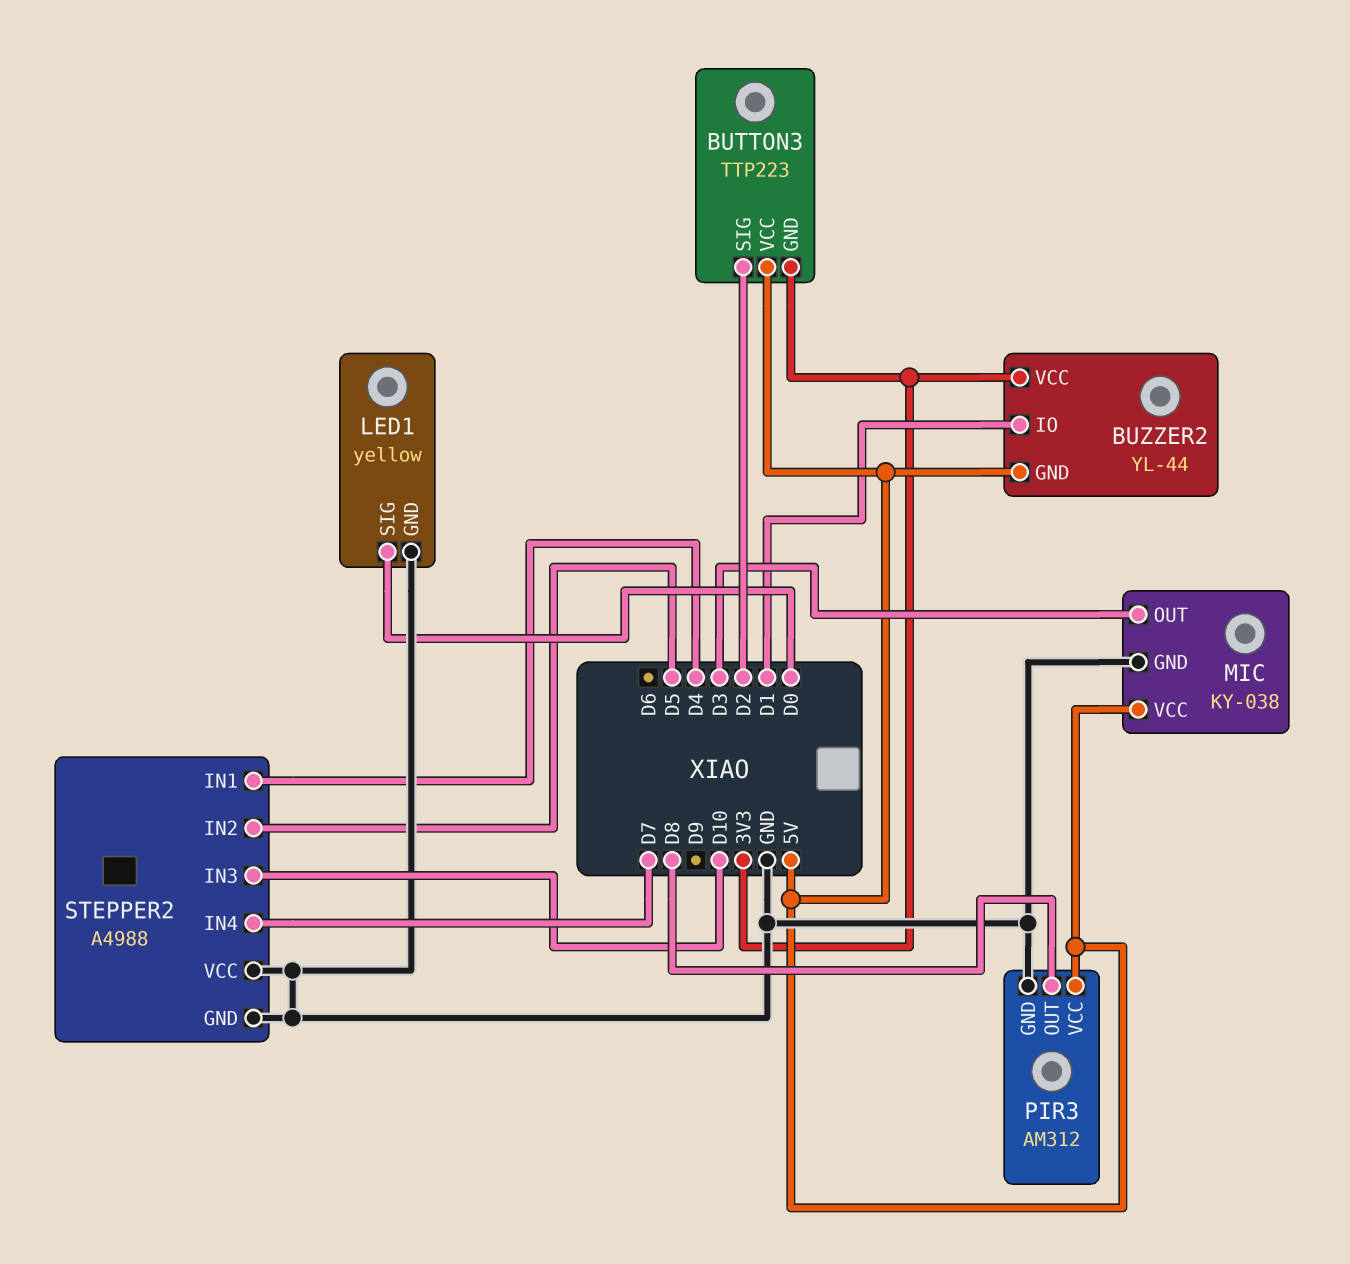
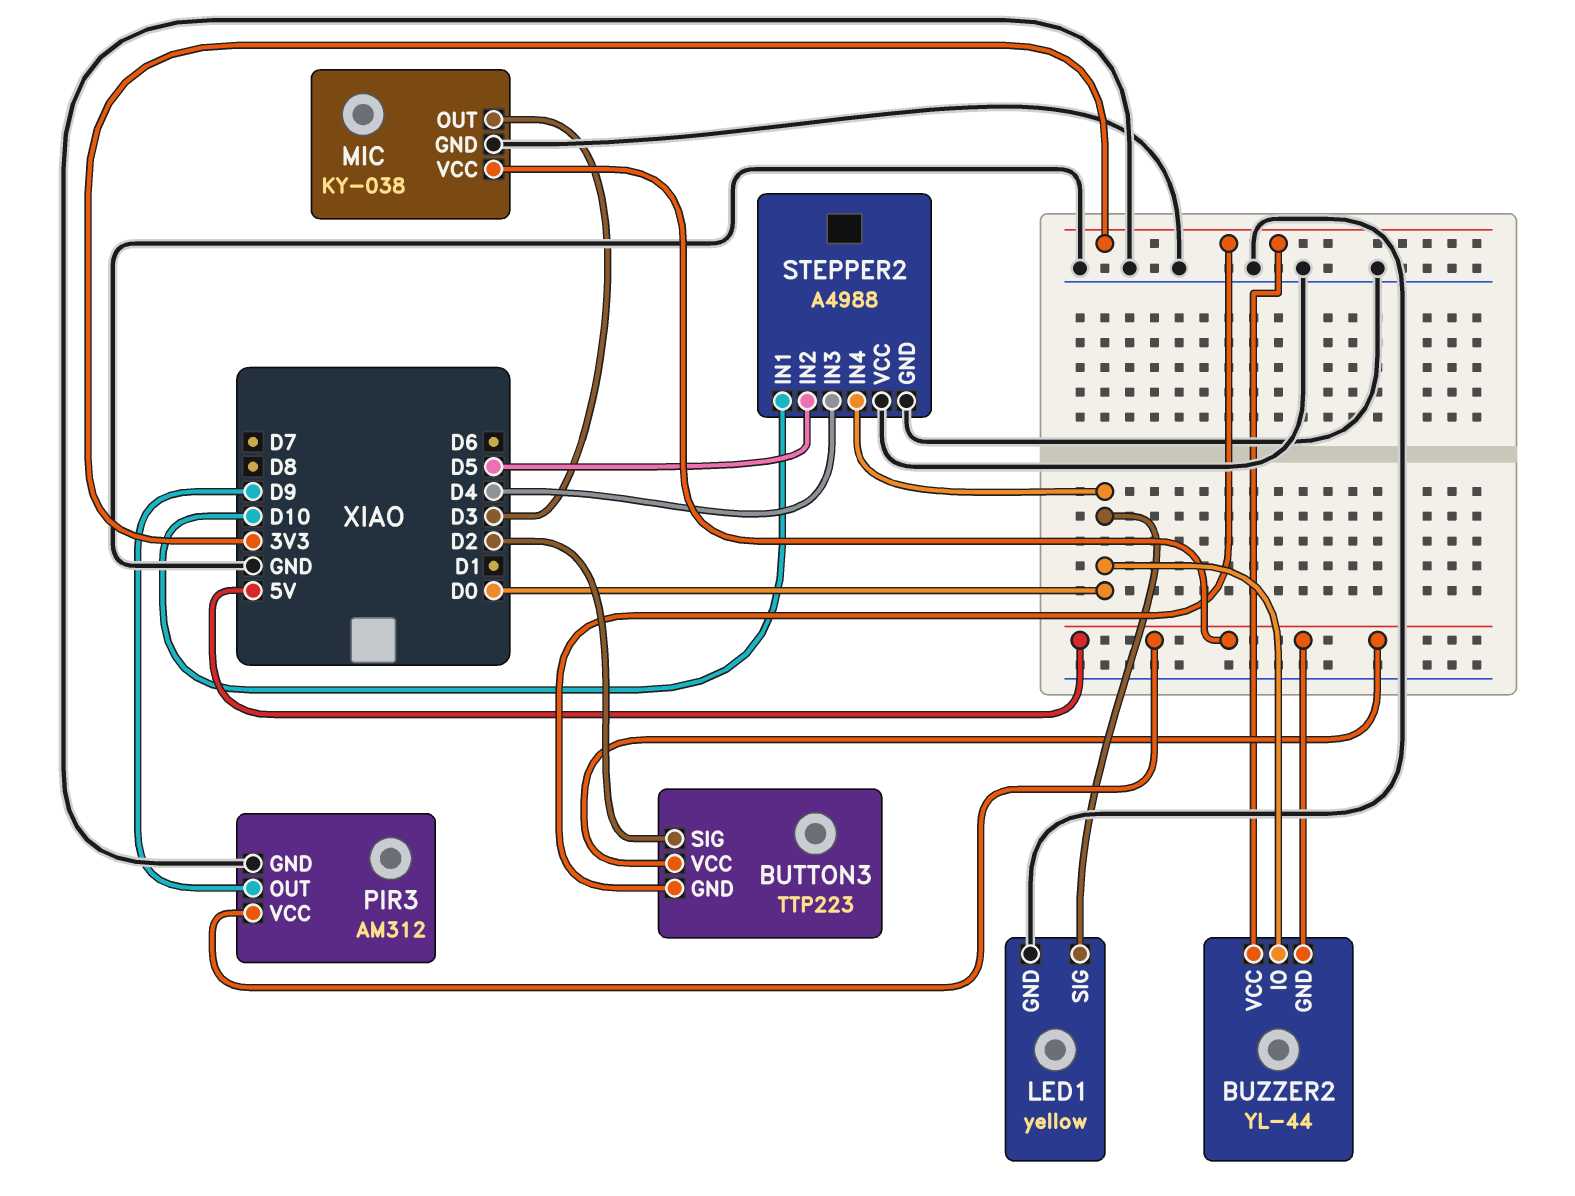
BUZZER2 pin IO: D1 -> D0
PIR3 pin OUT: D8 -> D9
STEPPER2 pin IN1: D4 -> D10
STEPPER2 pin IN3: D10 -> D4
STEPPER2 pin IN4: D7 -> D0

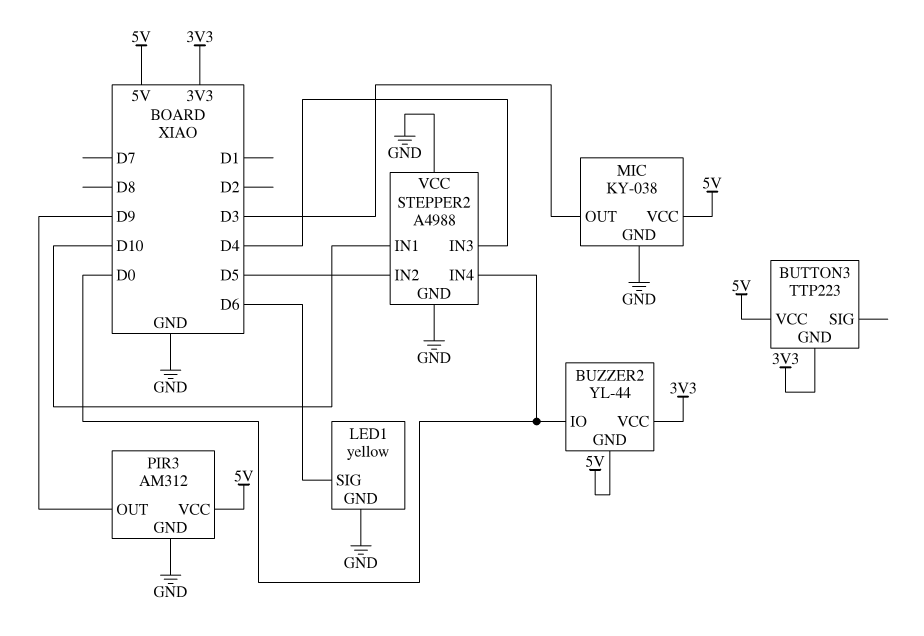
BUTTON3 pin SIG: D2 -> none
LED1 pin SIG: D0 -> D6

